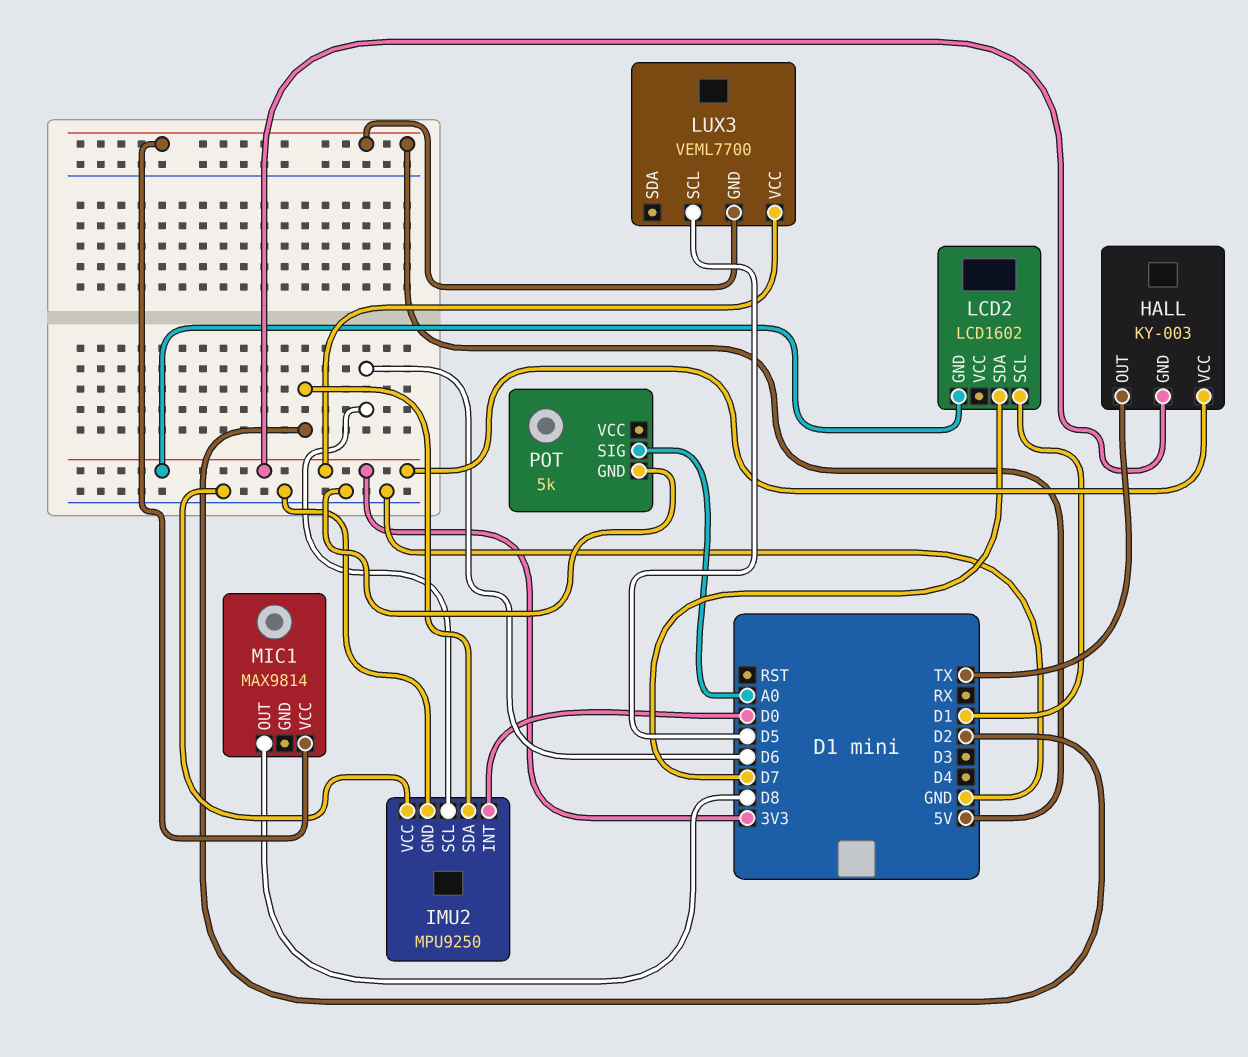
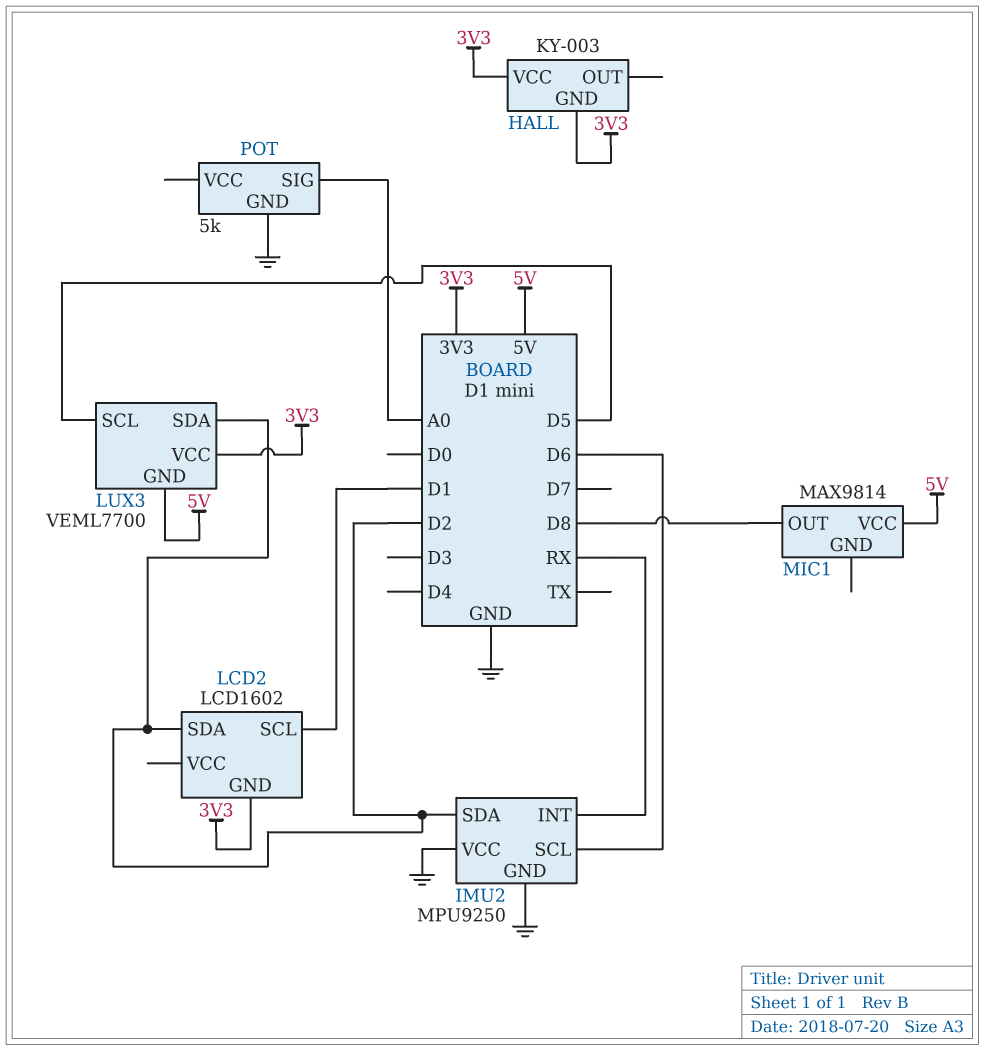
HALL pin OUT: TX -> none
IMU2 pin INT: D0 -> RX
LCD2 pin SDA: D7 -> D2
LUX3 pin SDA: none -> D2

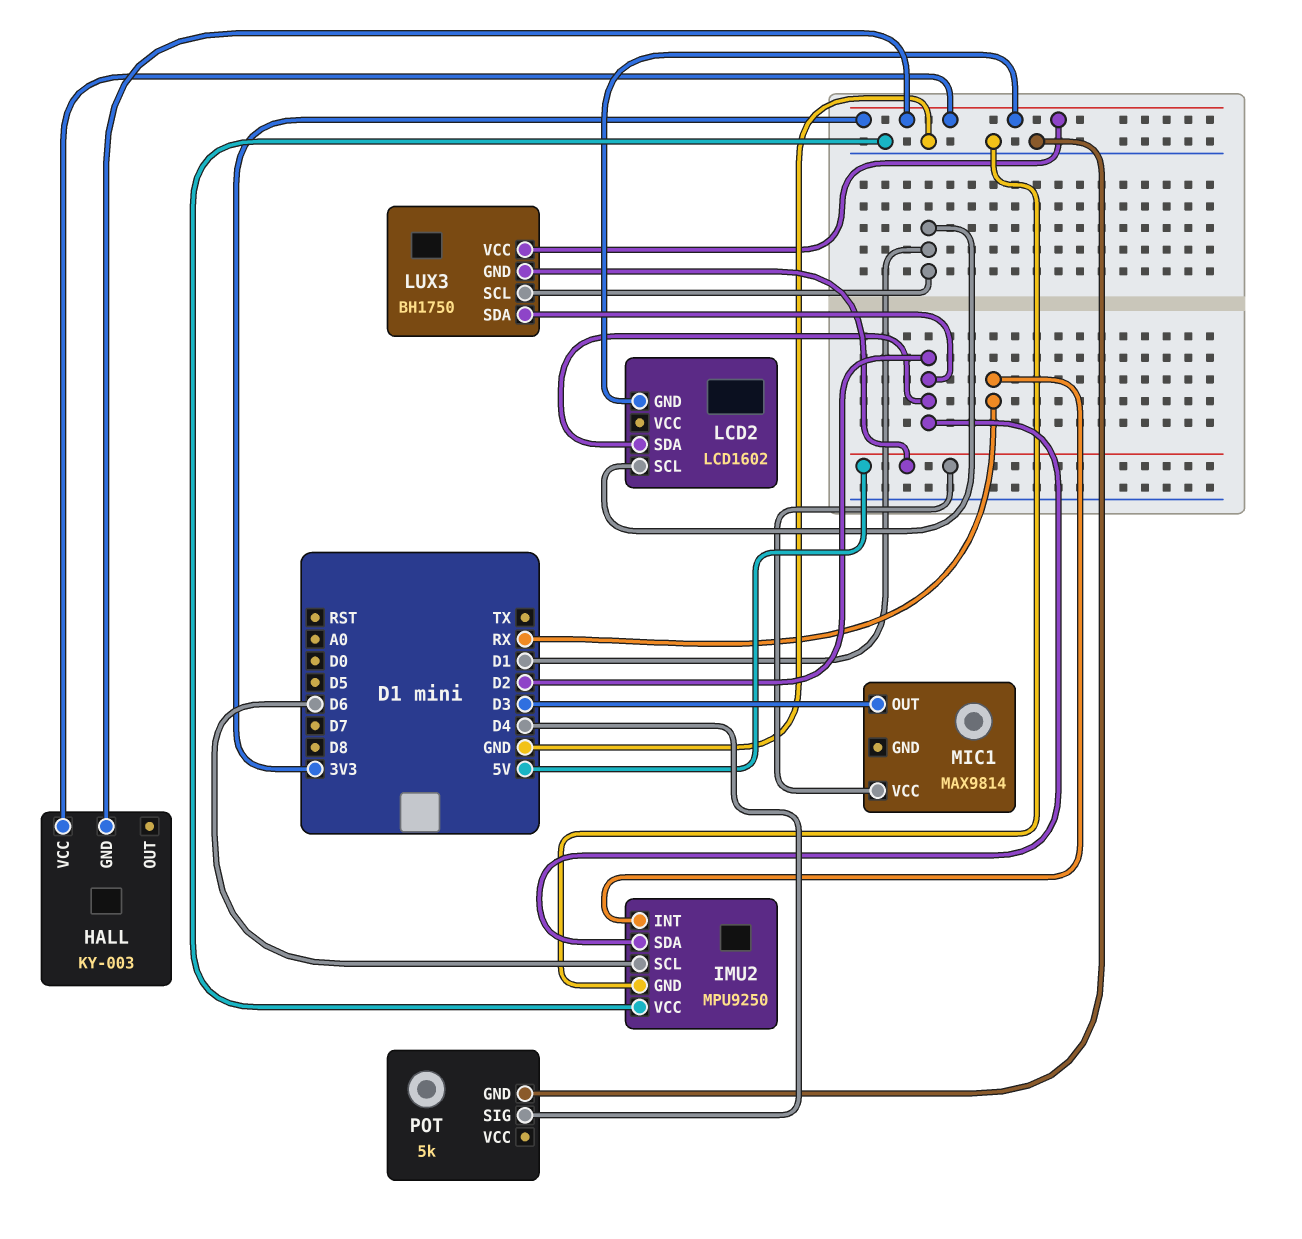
LUX3: VEML7700 -> BH1750
LUX3 pin SCL: D5 -> D1
MIC1 pin OUT: D8 -> D3
POT pin SIG: A0 -> D4

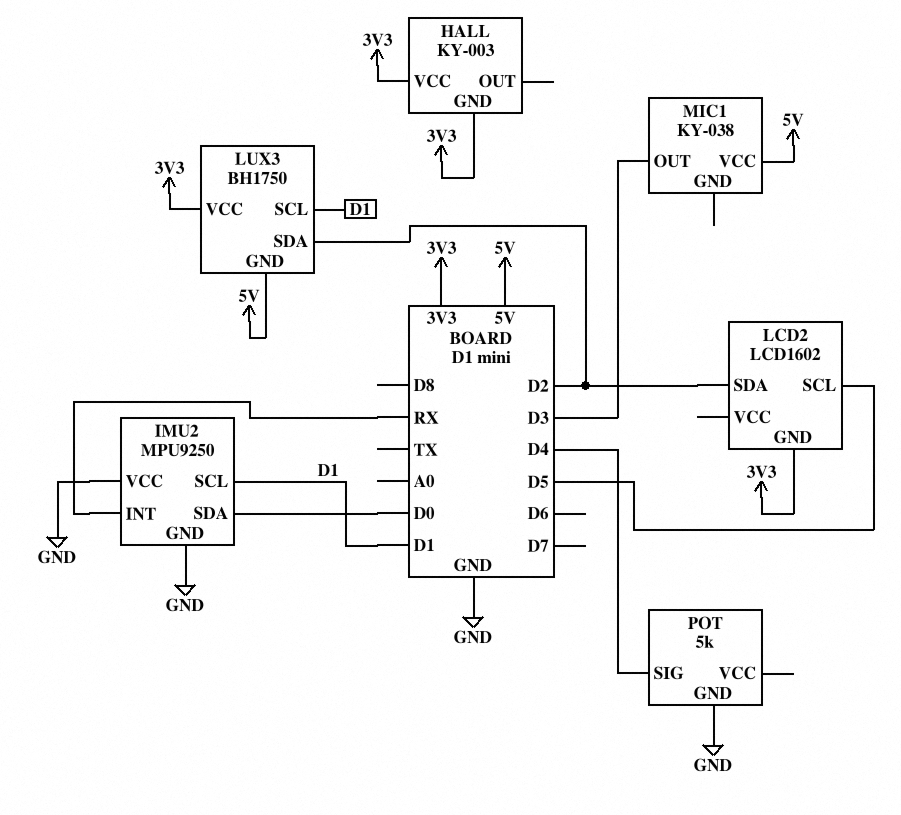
IMU2 pin SCL: D6 -> D1
IMU2 pin SDA: D2 -> D0
LCD2 pin SCL: D1 -> D5
MIC1: MAX9814 -> KY-038

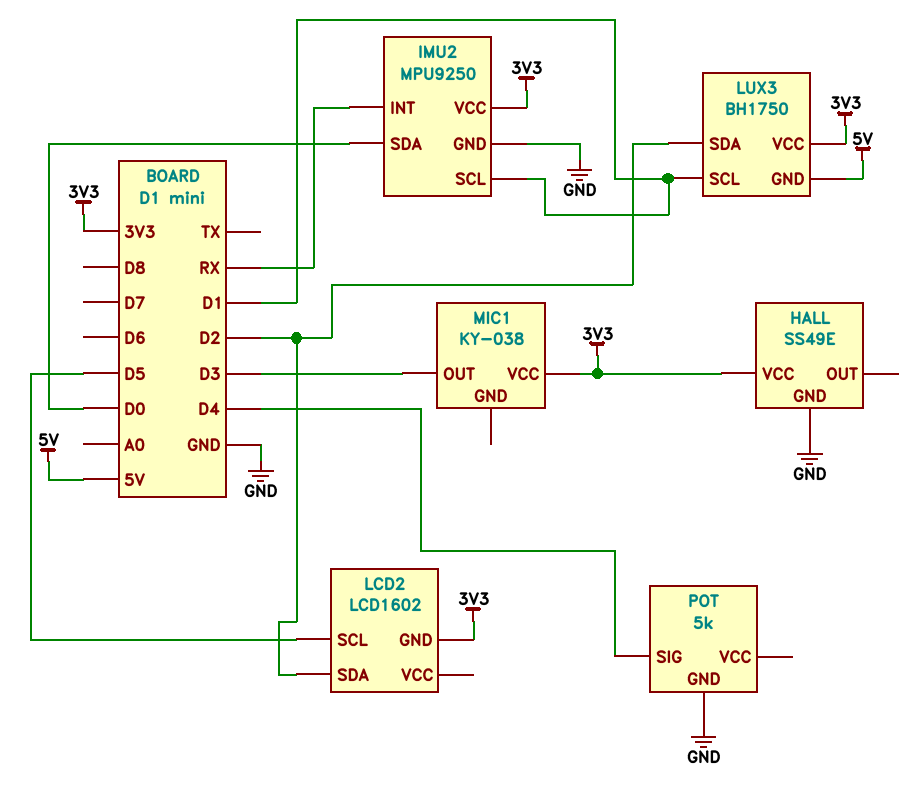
HALL: KY-003 -> SS49E
HALL pin GND: 3V3 -> GND
IMU2 pin VCC: GND -> 3V3
MIC1 pin VCC: 5V -> 3V3

